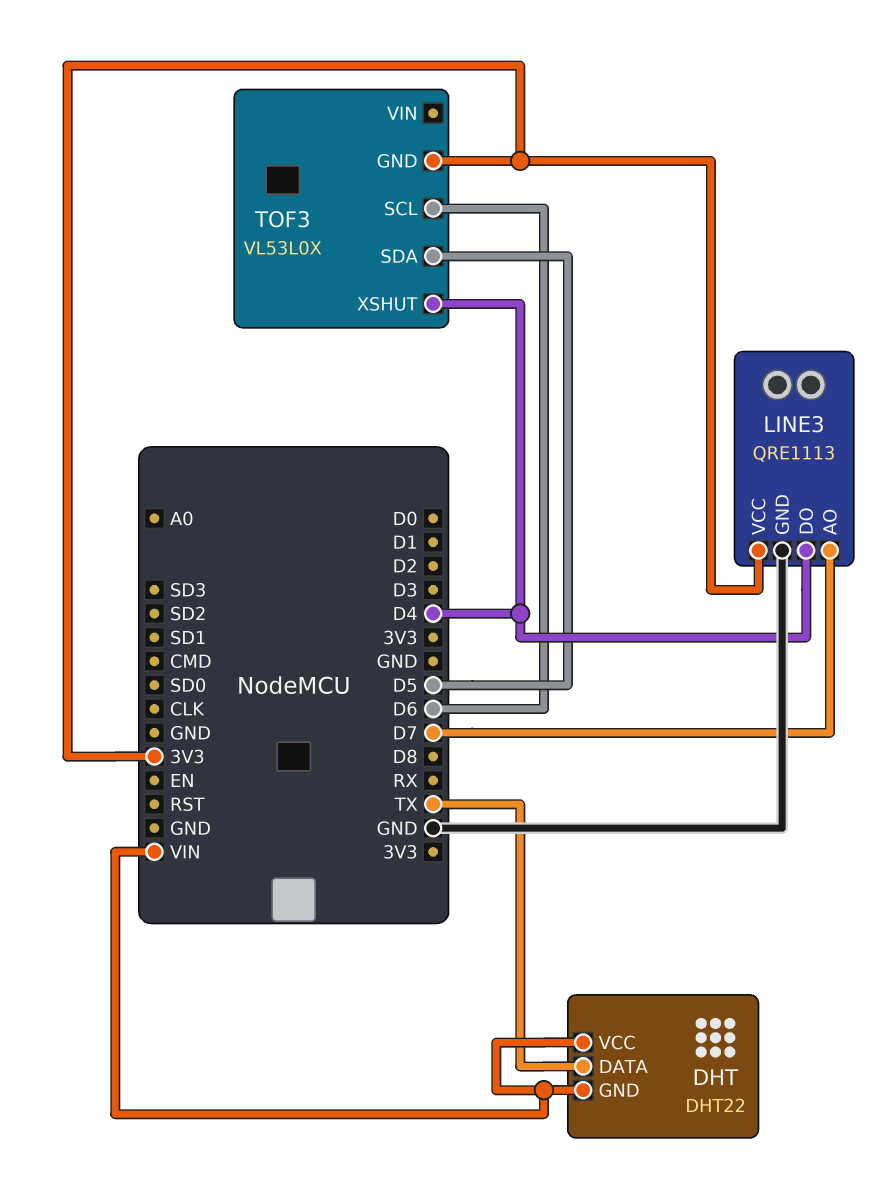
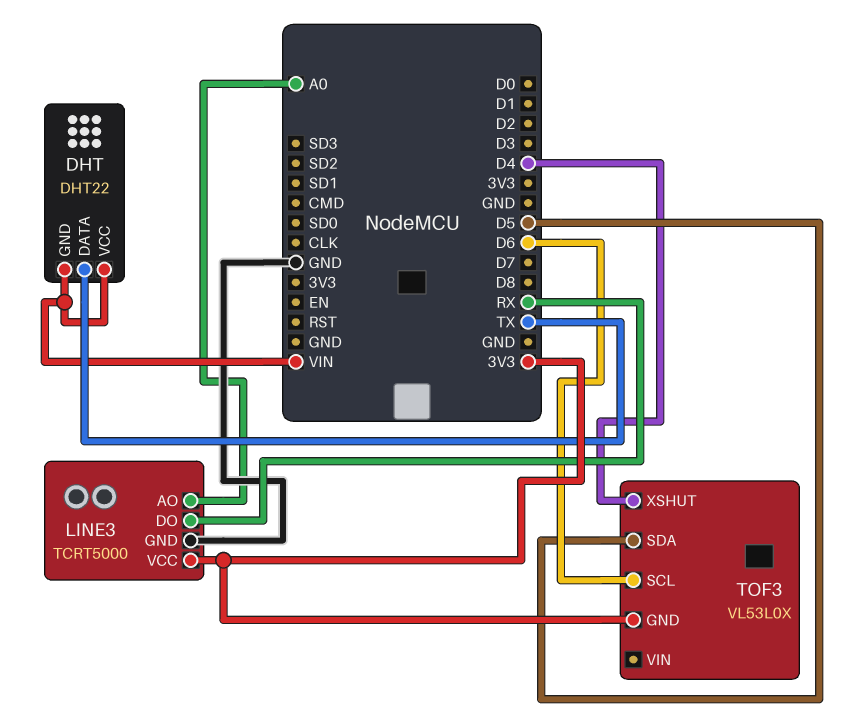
LINE3: QRE1113 -> TCRT5000
LINE3 pin AO: D7 -> A0
LINE3 pin DO: D4 -> RX

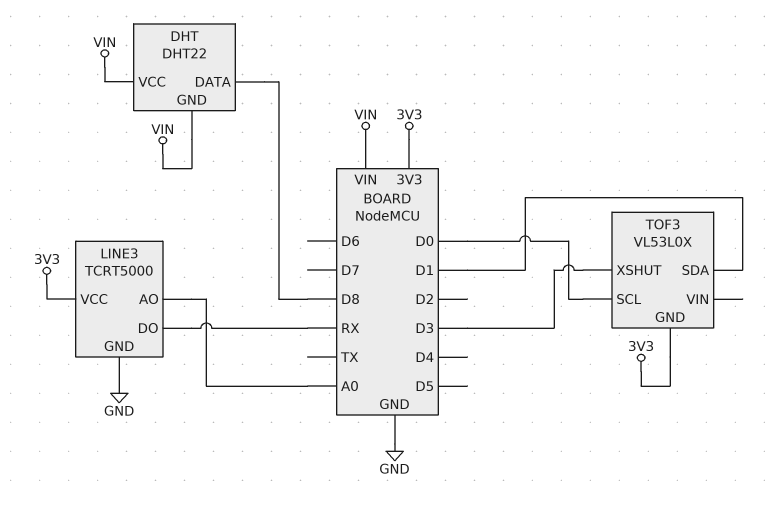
DHT pin DATA: TX -> D8
TOF3 pin SCL: D6 -> D0
TOF3 pin SDA: D5 -> D1
TOF3 pin XSHUT: D4 -> D3

